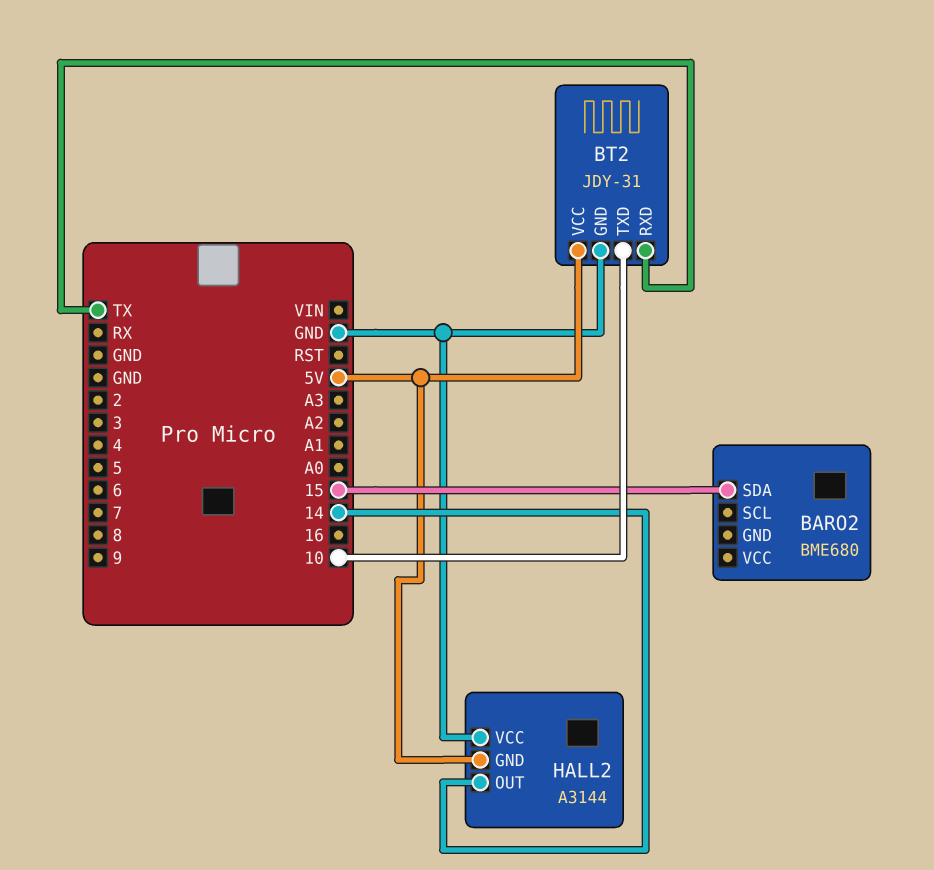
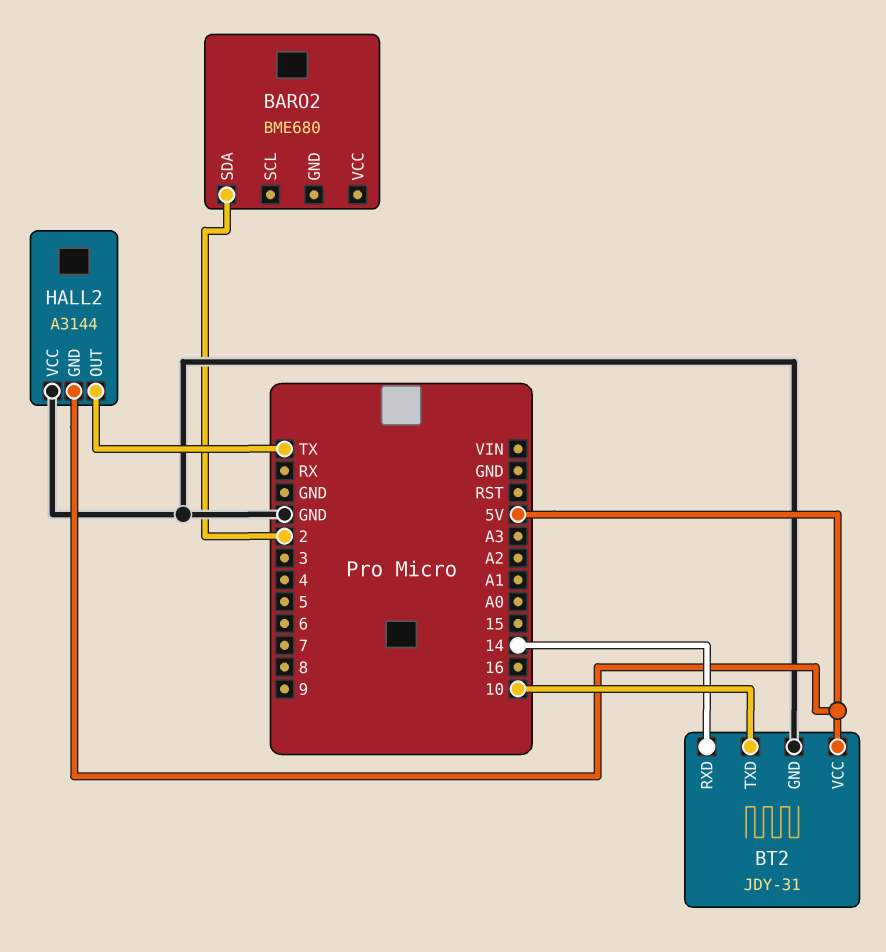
BARO2 pin SDA: 15 -> 2
BT2 pin RXD: TX -> 14
HALL2 pin OUT: 14 -> TX

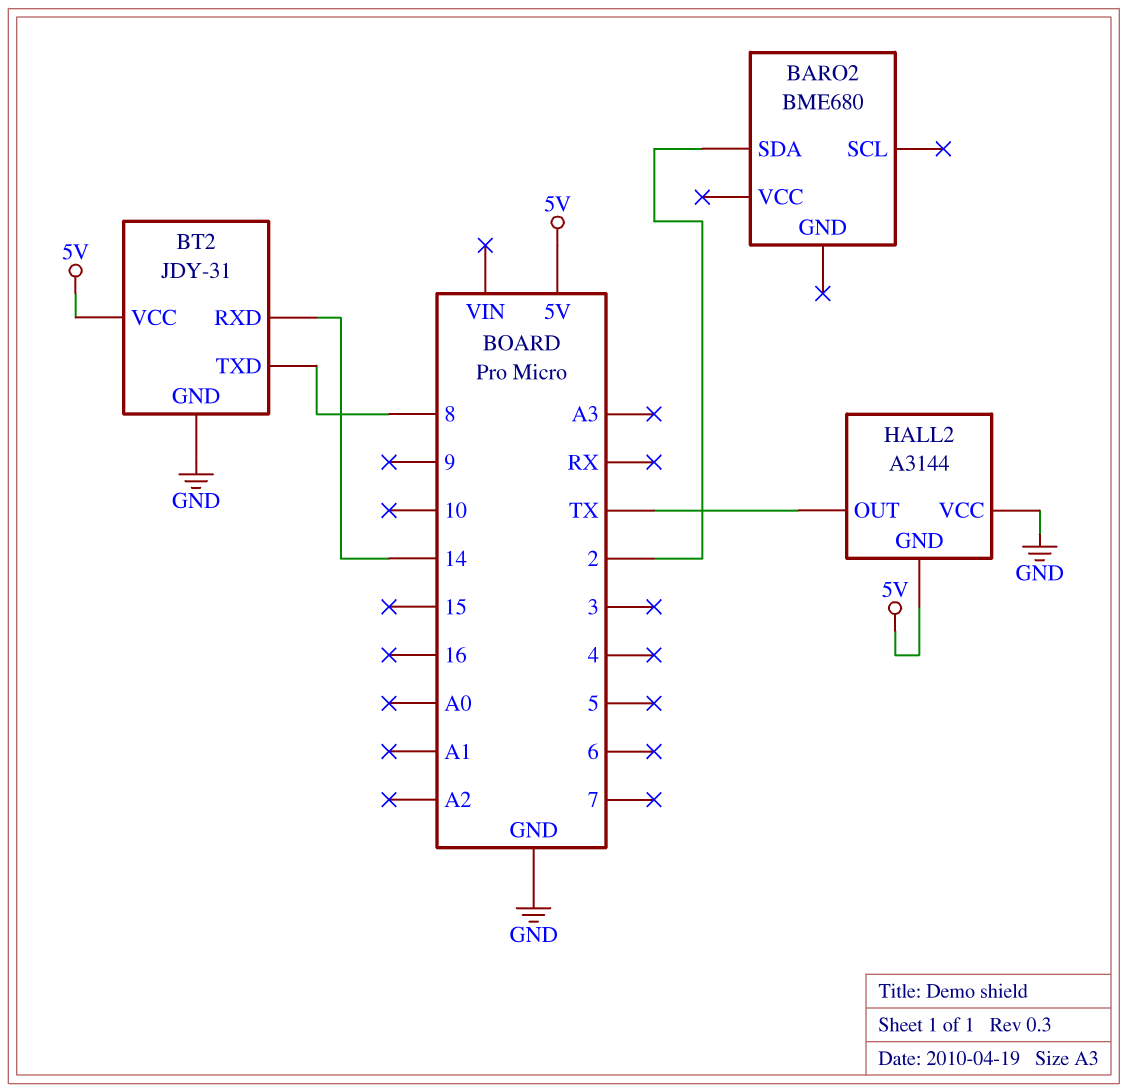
BT2 pin TXD: 10 -> 8

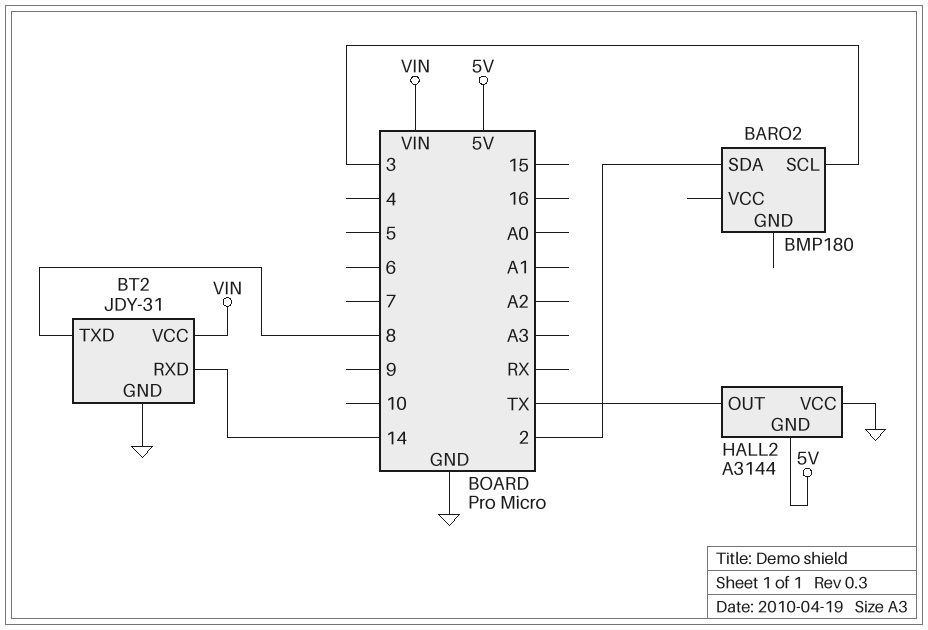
BARO2: BME680 -> BMP180
BARO2 pin SCL: none -> 3
BT2 pin VCC: 5V -> VIN

